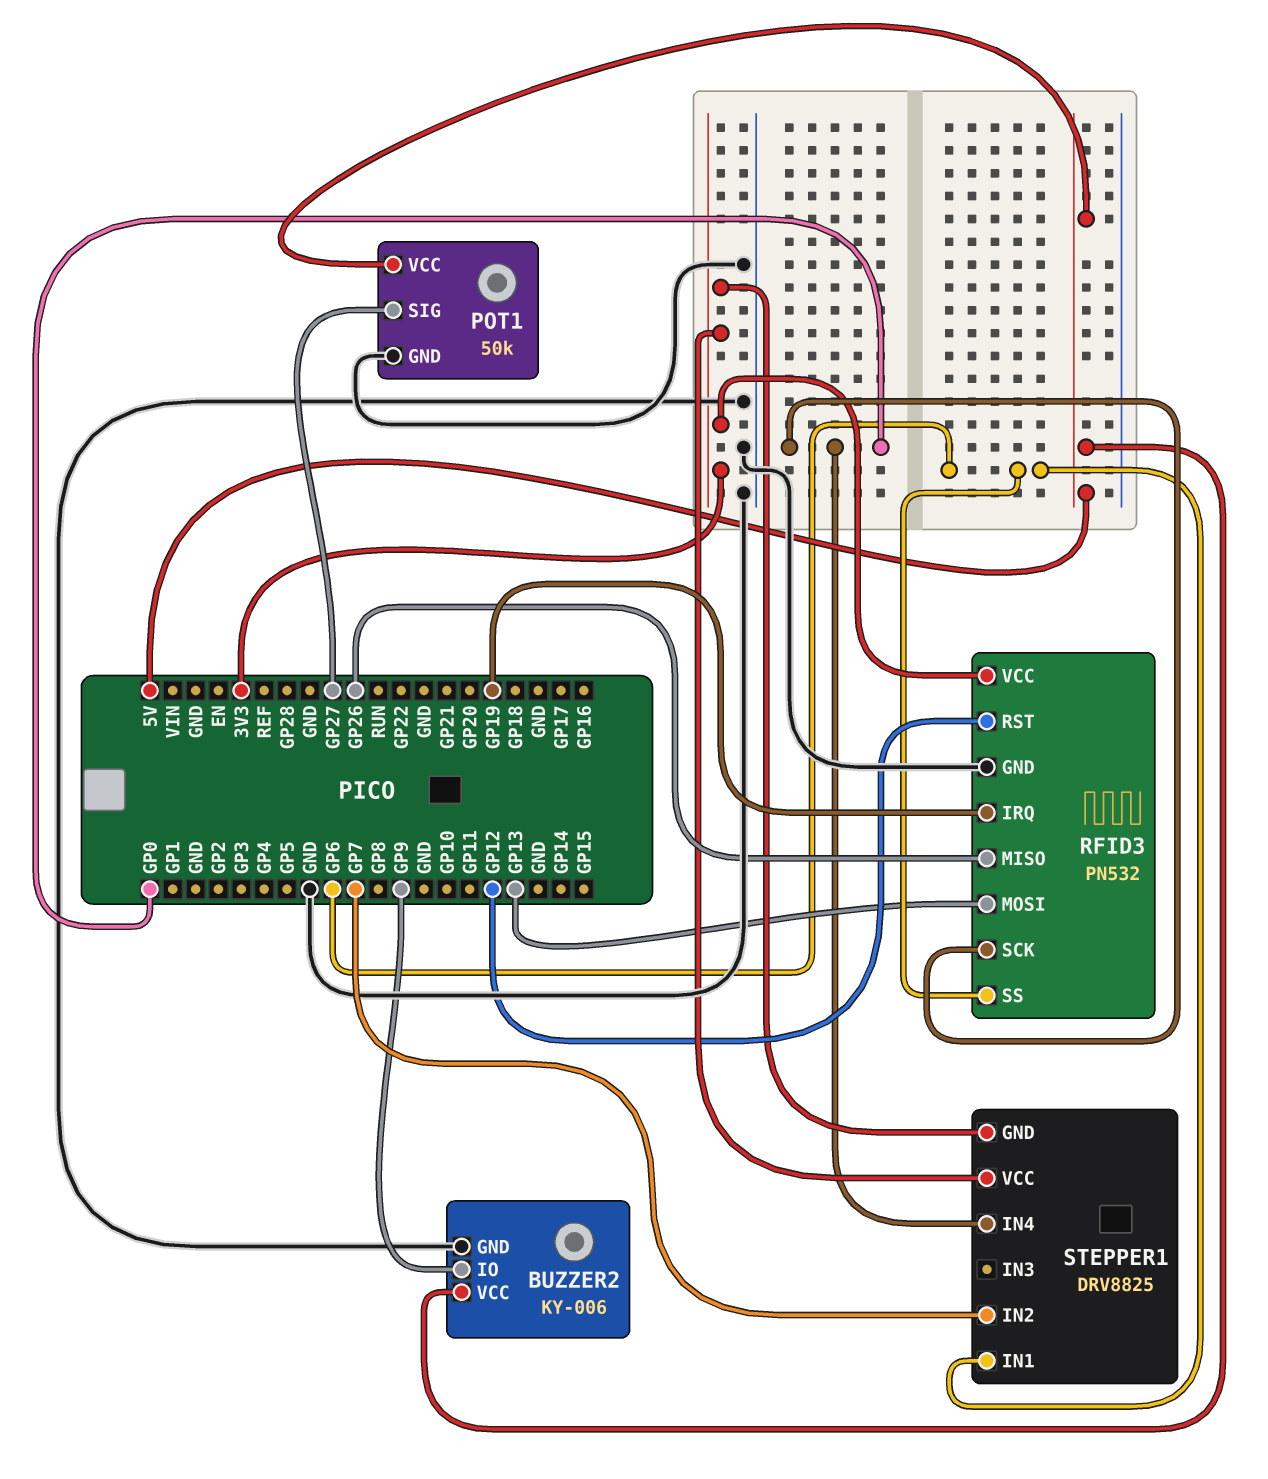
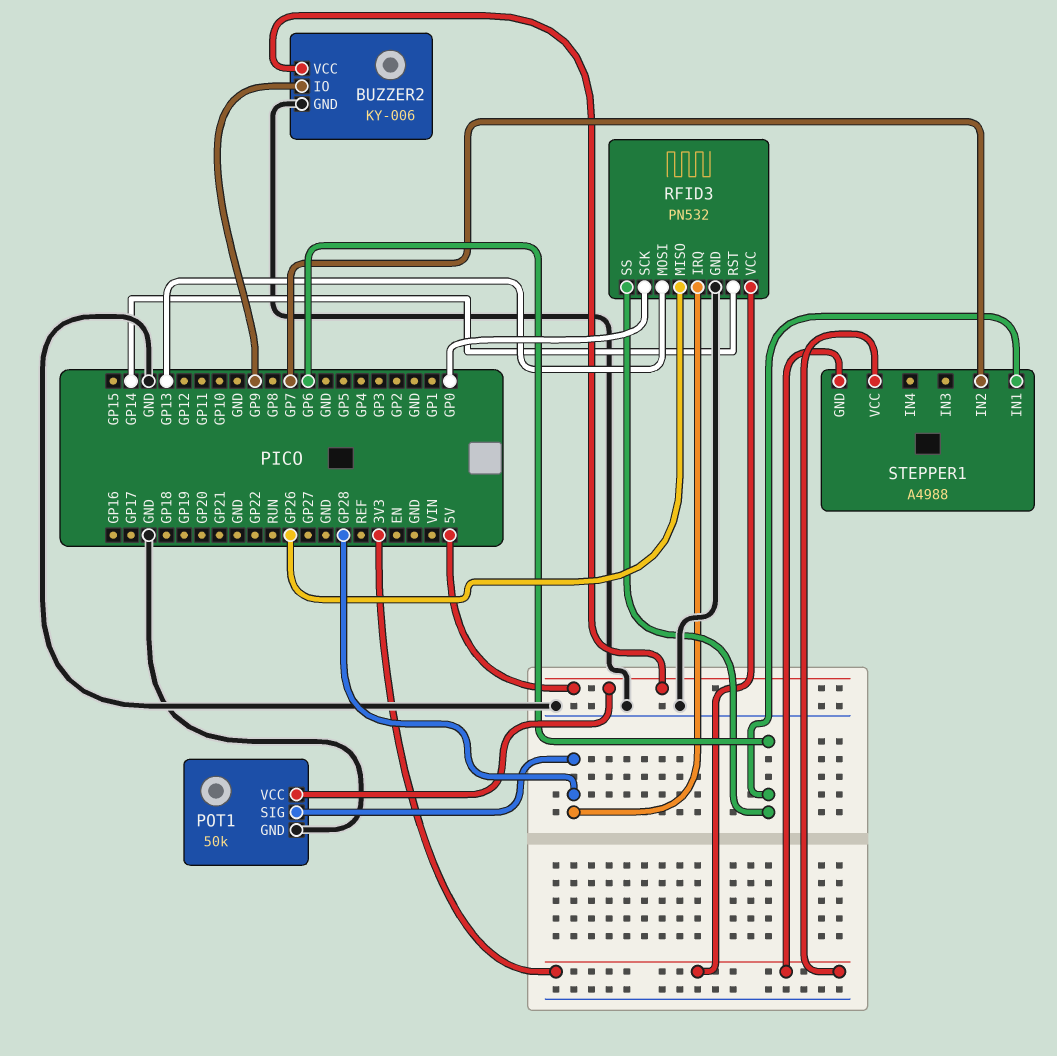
POT1 pin SIG: GP27 -> GP28
RFID3 pin IRQ: GP19 -> GP28
RFID3 pin RST: GP12 -> GP14
STEPPER1: DRV8825 -> A4988
STEPPER1 pin IN4: GP0 -> none

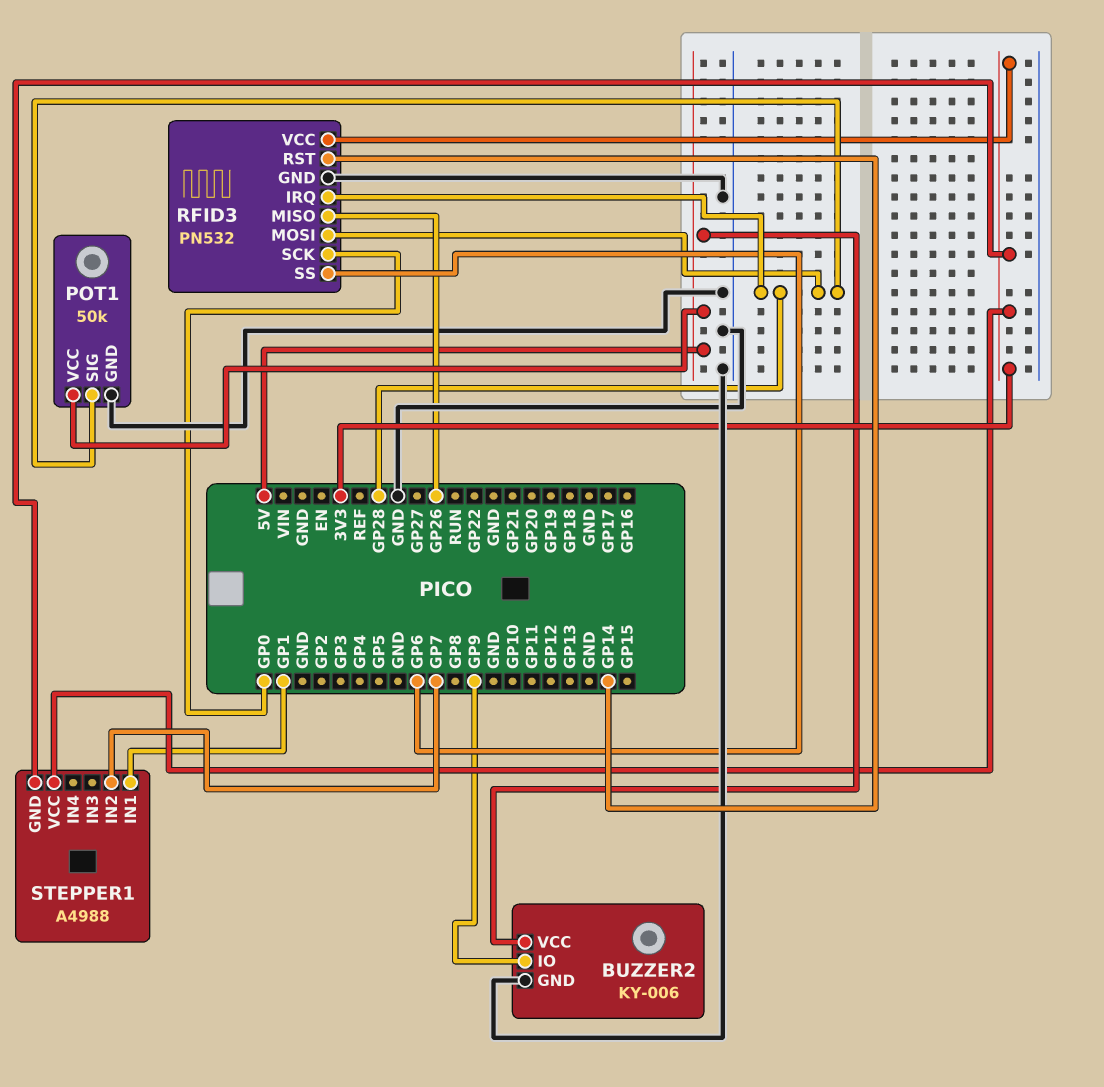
RFID3 pin MOSI: GP13 -> GP28
STEPPER1 pin IN1: GP6 -> GP1

